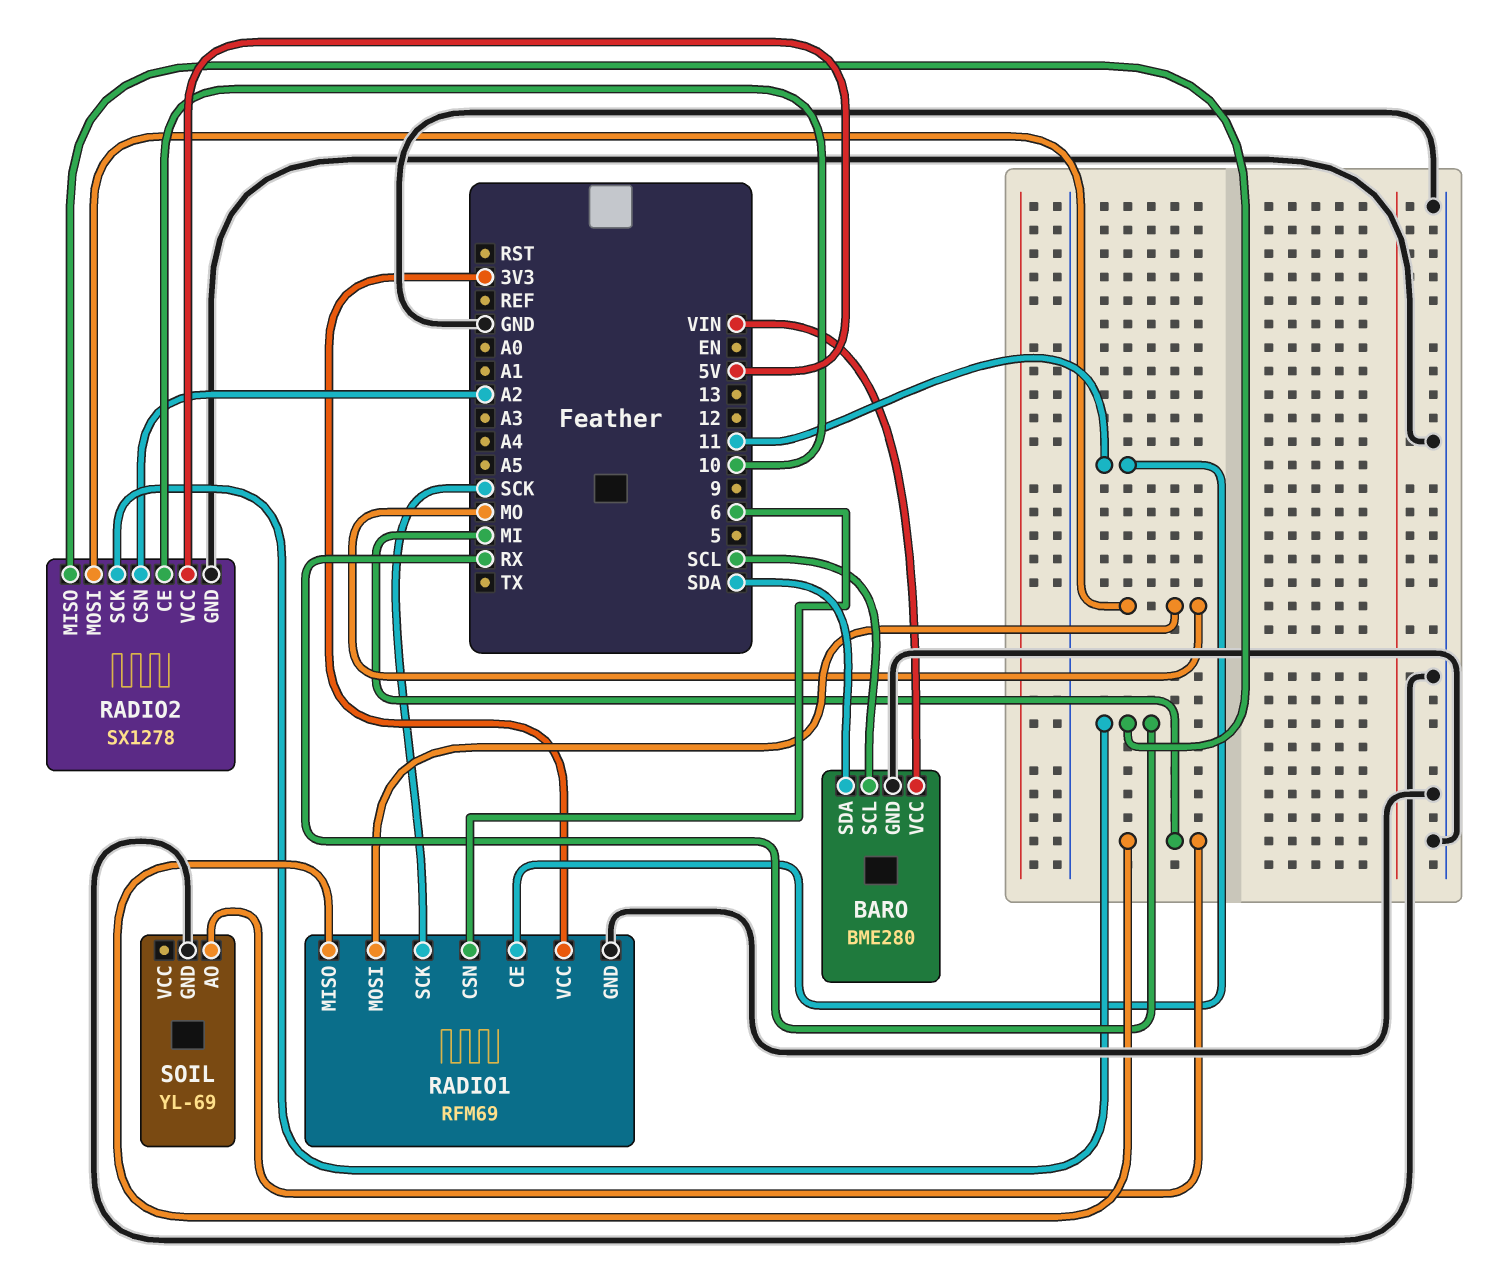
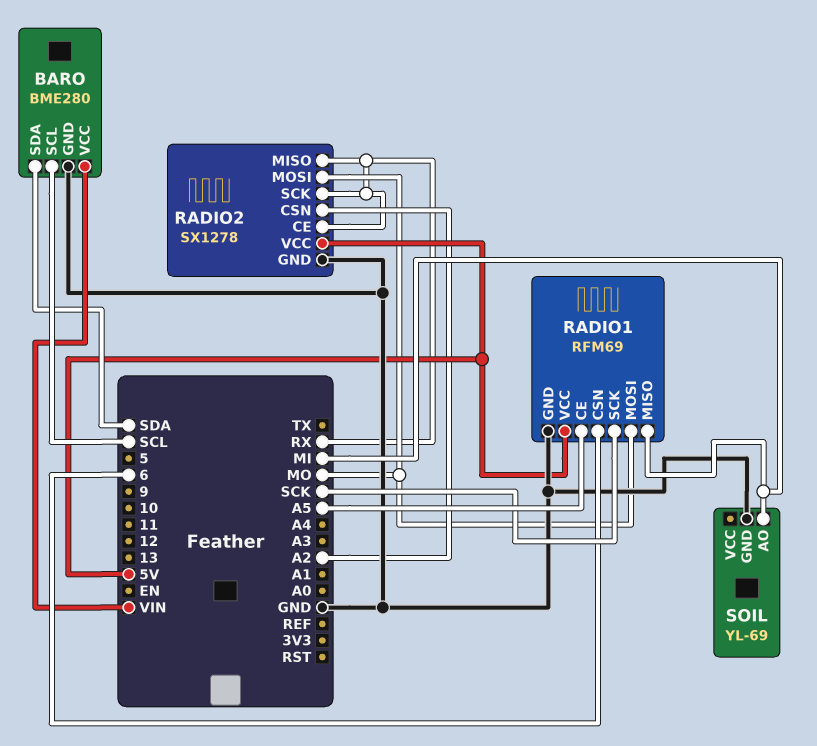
RADIO1 pin CE: 11 -> A5
RADIO1 pin VCC: 3V3 -> 5V
RADIO2 pin CE: 10 -> RX

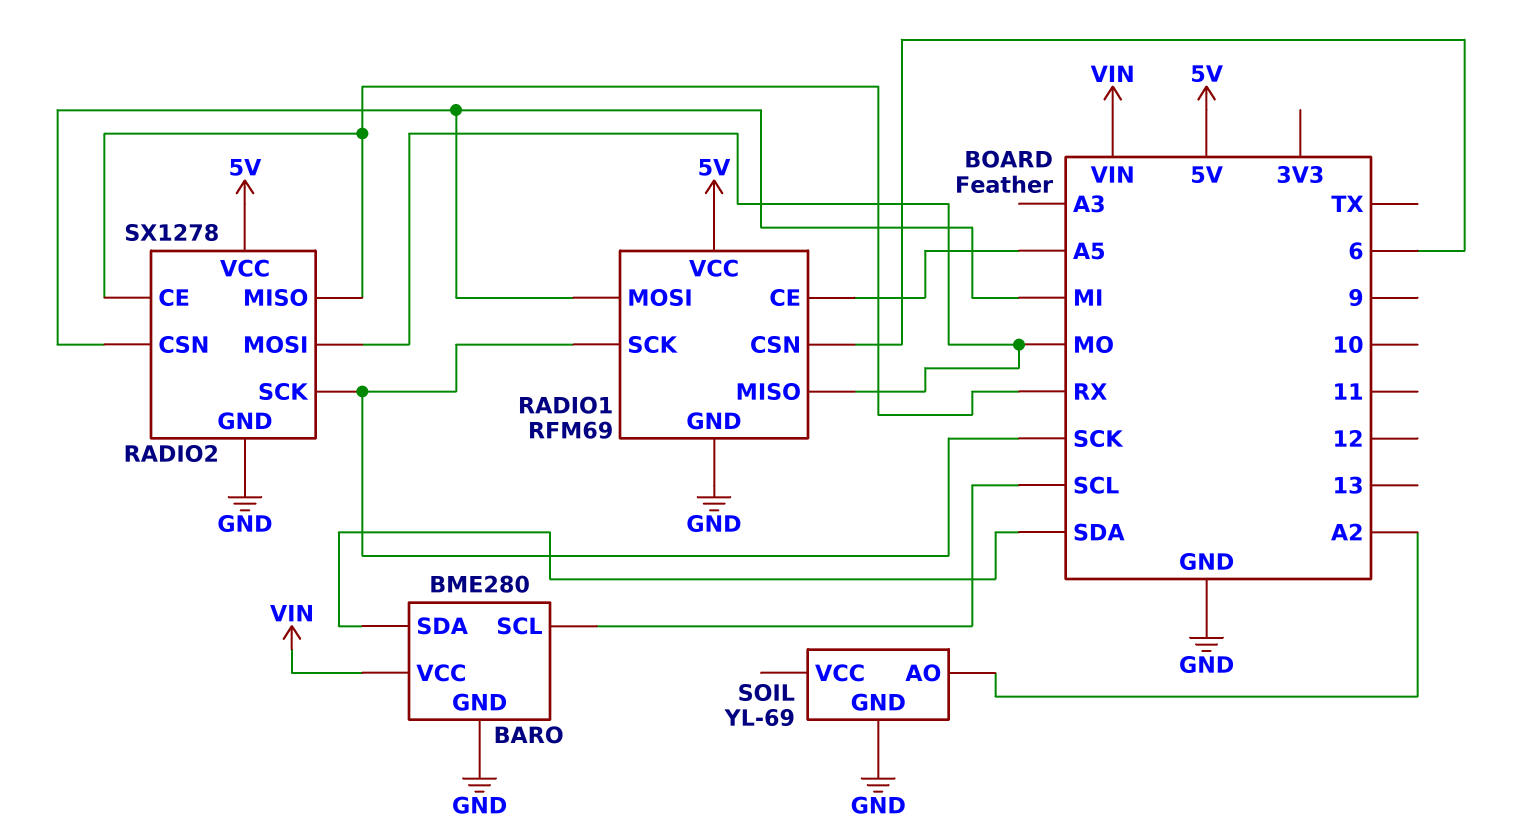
RADIO1 pin MISO: MI -> MO
RADIO1 pin MOSI: MO -> MI
RADIO2 pin CSN: A2 -> MI
RADIO2 pin SCK: RX -> SCK
SOIL pin AO: MI -> A2

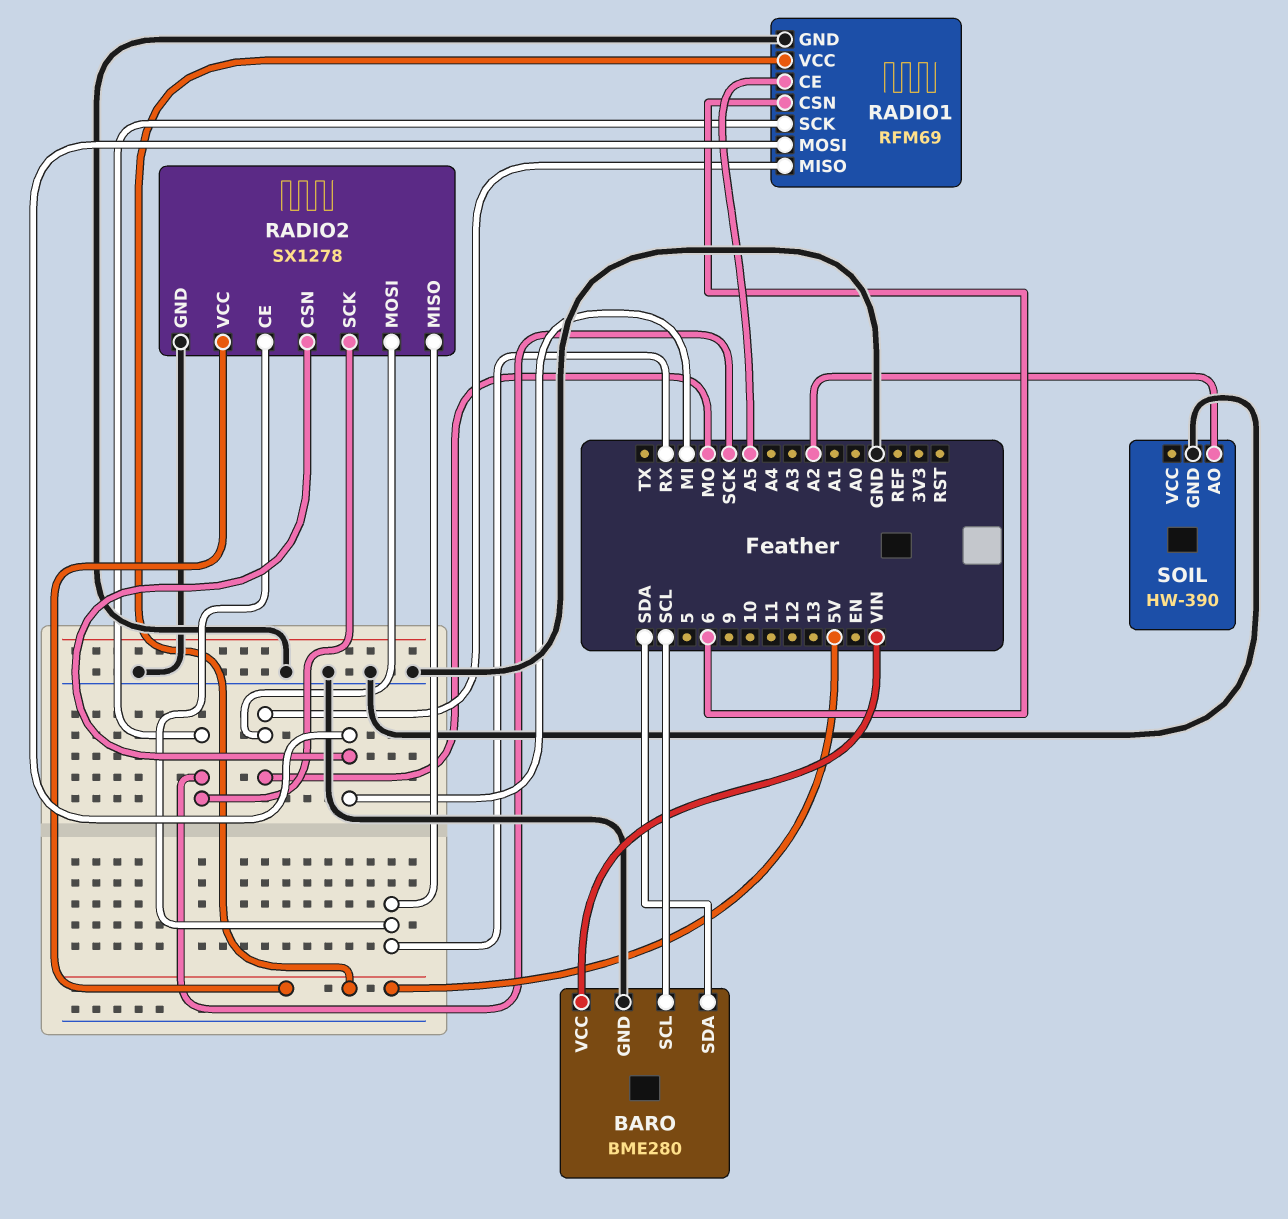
SOIL: YL-69 -> HW-390

